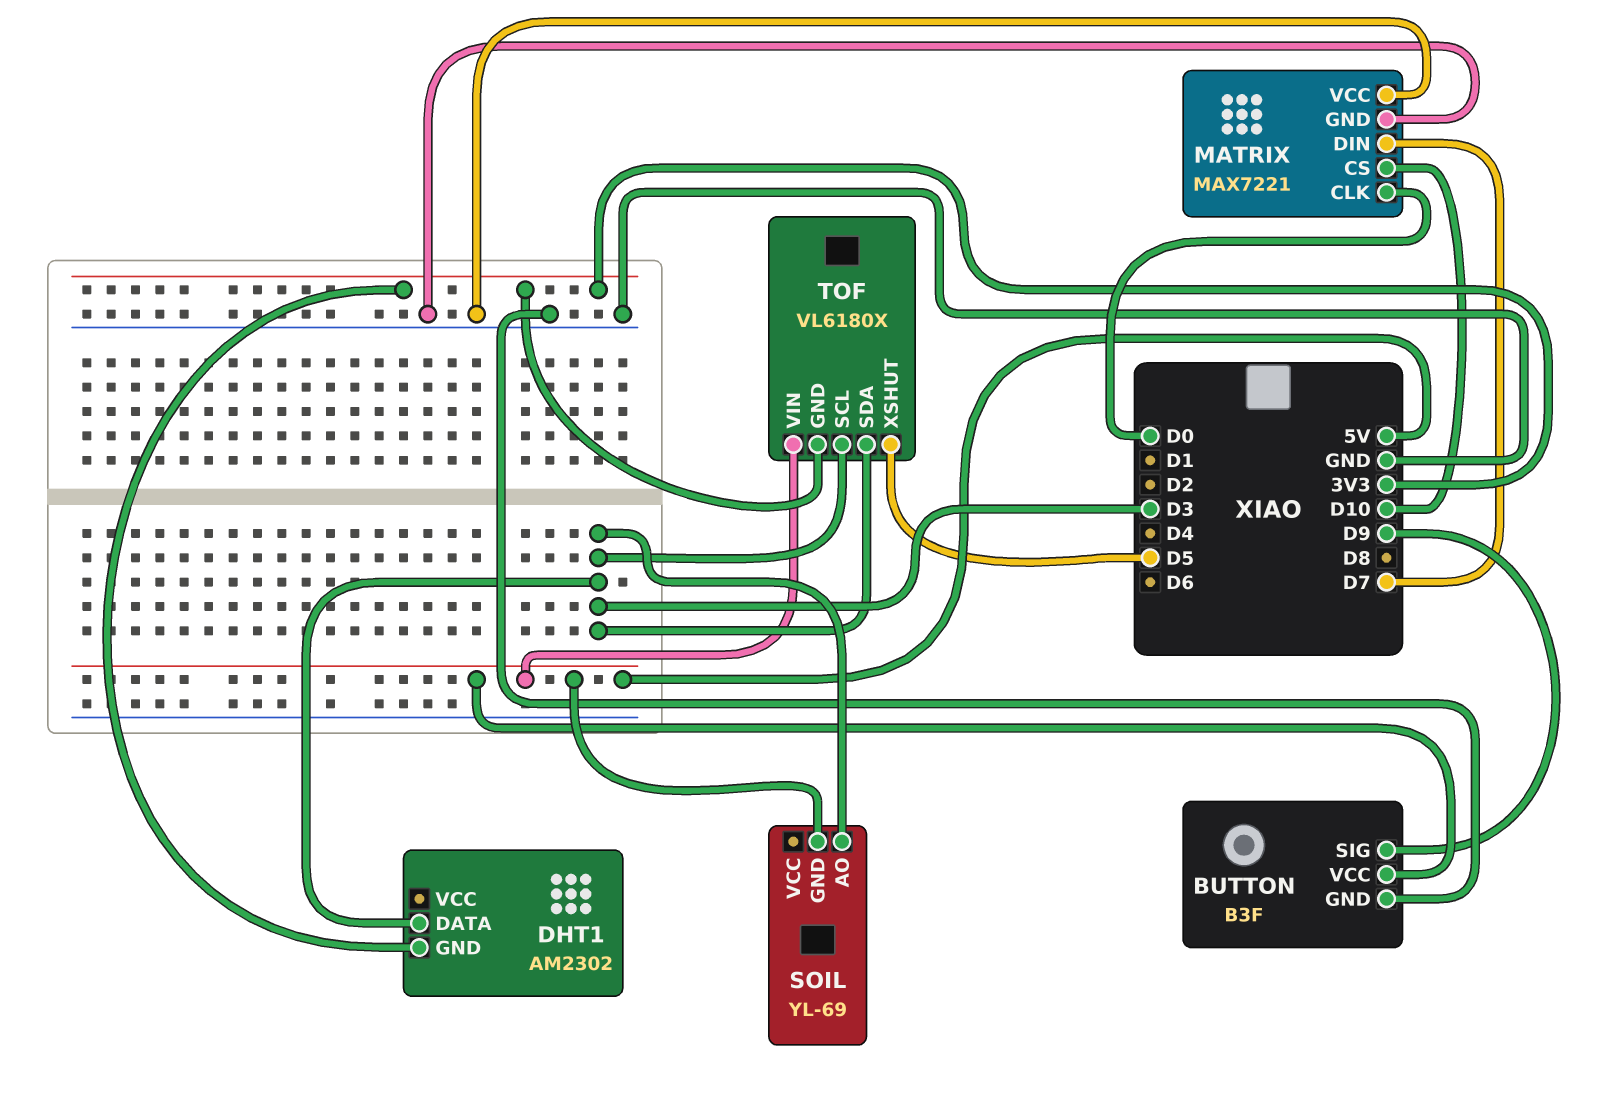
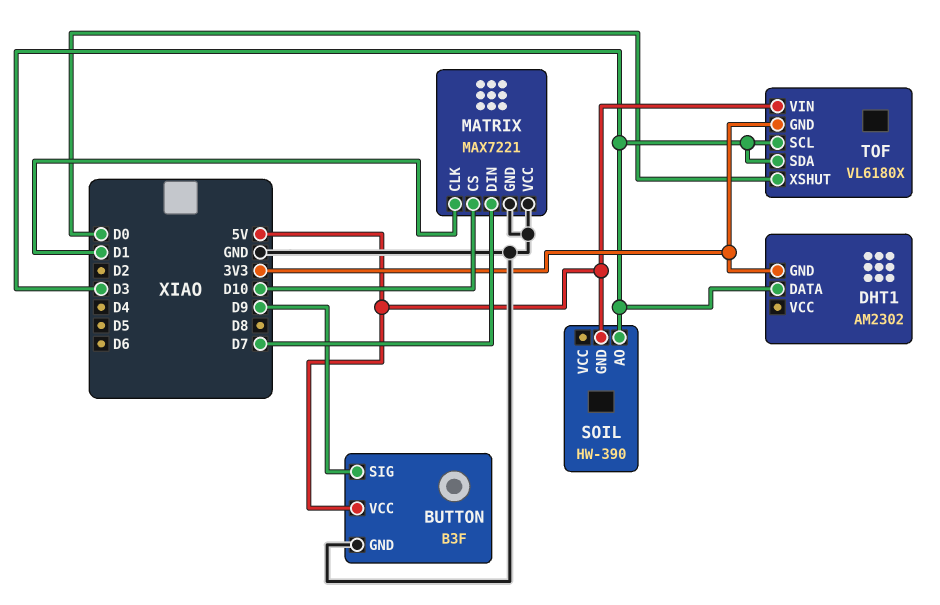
MATRIX pin CLK: D0 -> D1
SOIL: YL-69 -> HW-390
TOF pin XSHUT: D5 -> D0

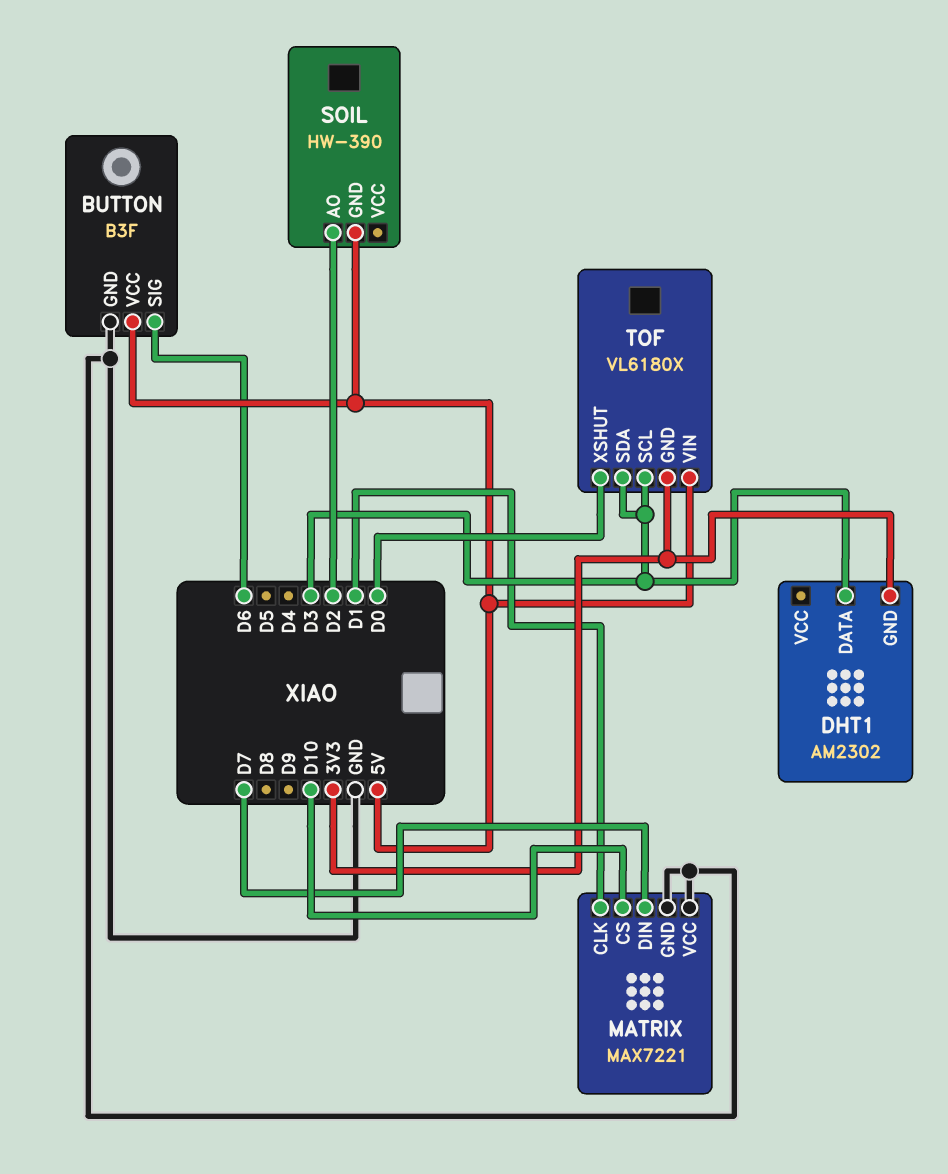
BUTTON pin SIG: D9 -> D6
SOIL pin AO: D3 -> D2

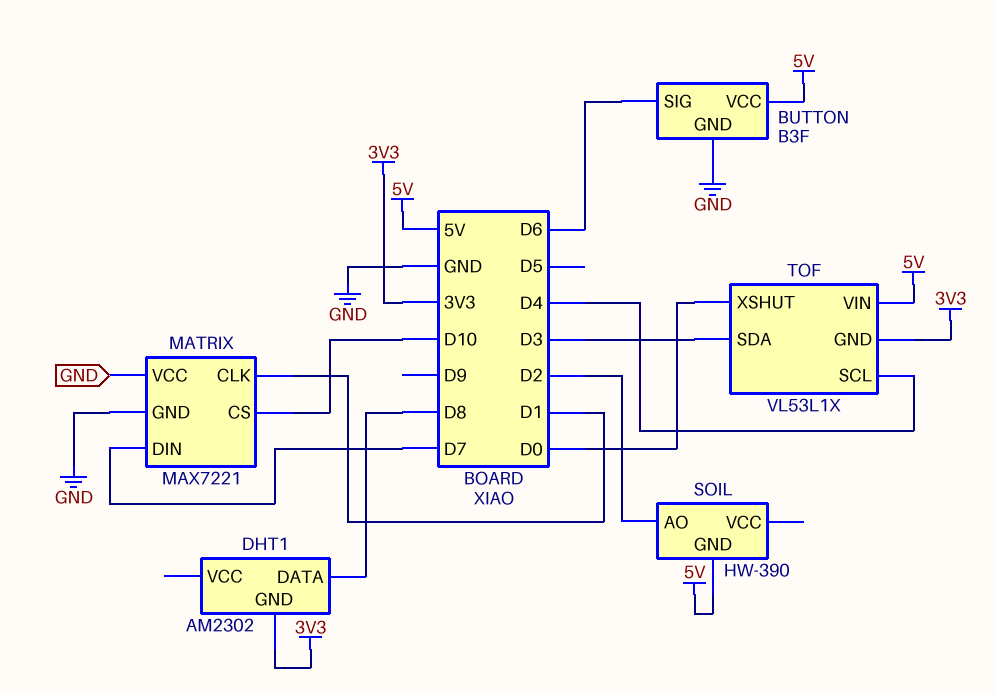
DHT1 pin DATA: D3 -> D8
TOF: VL6180X -> VL53L1X
TOF pin SCL: D3 -> D4

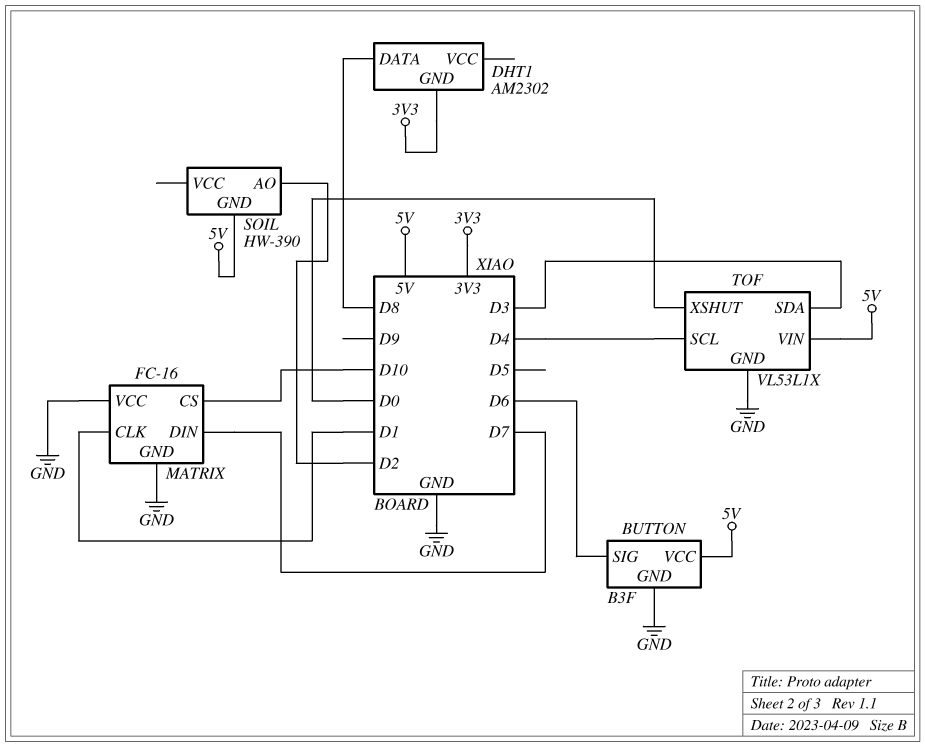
MATRIX: MAX7221 -> FC-16
TOF pin GND: 3V3 -> GND

